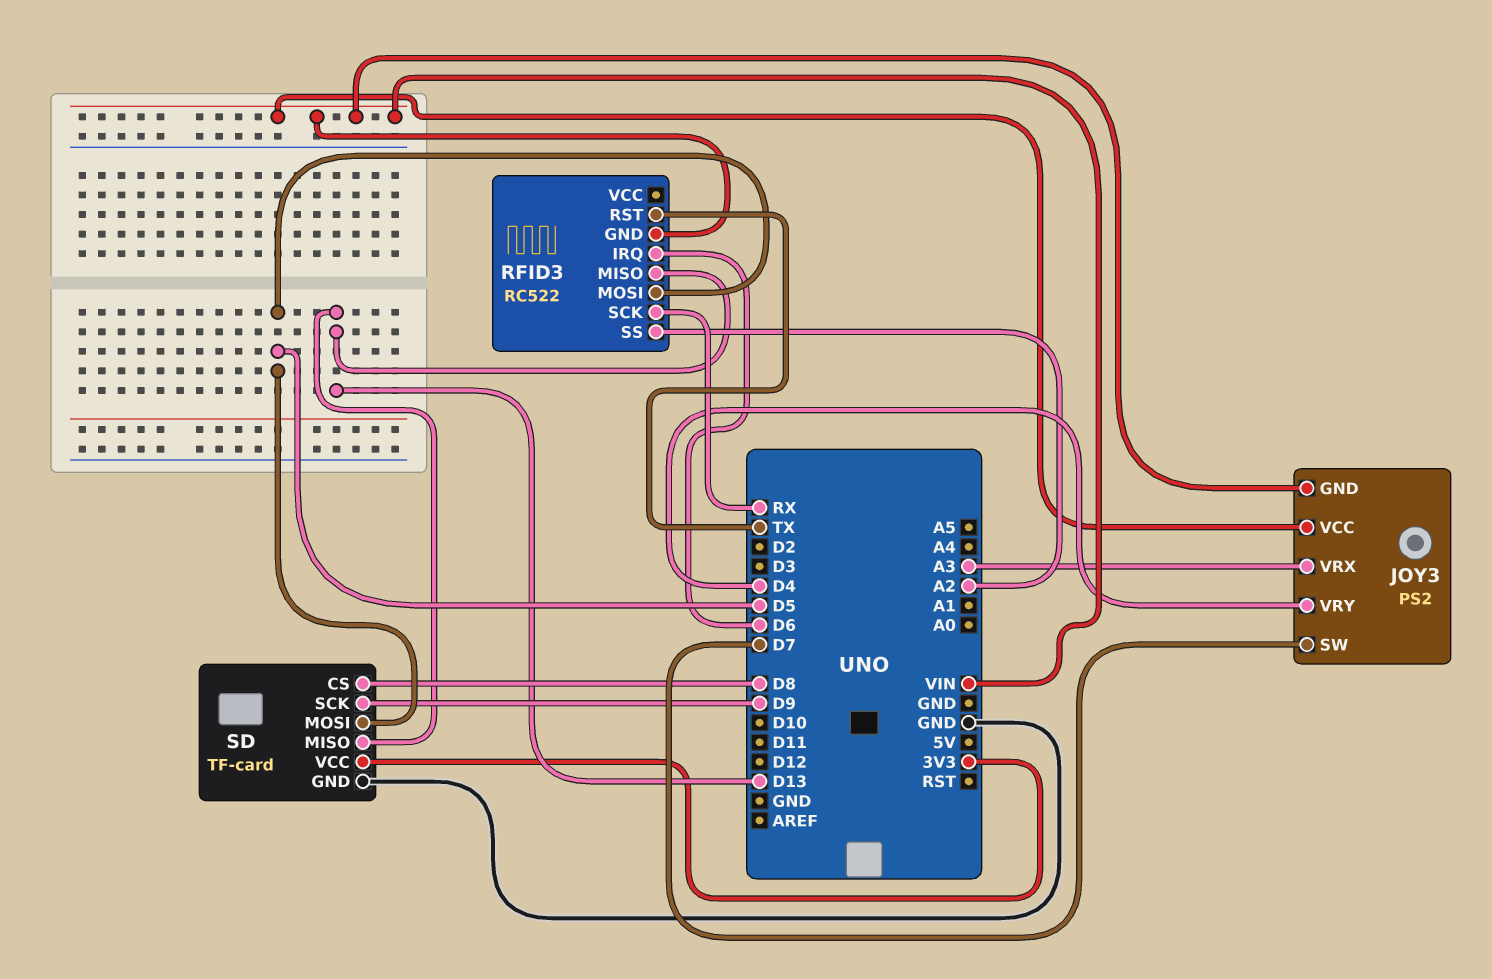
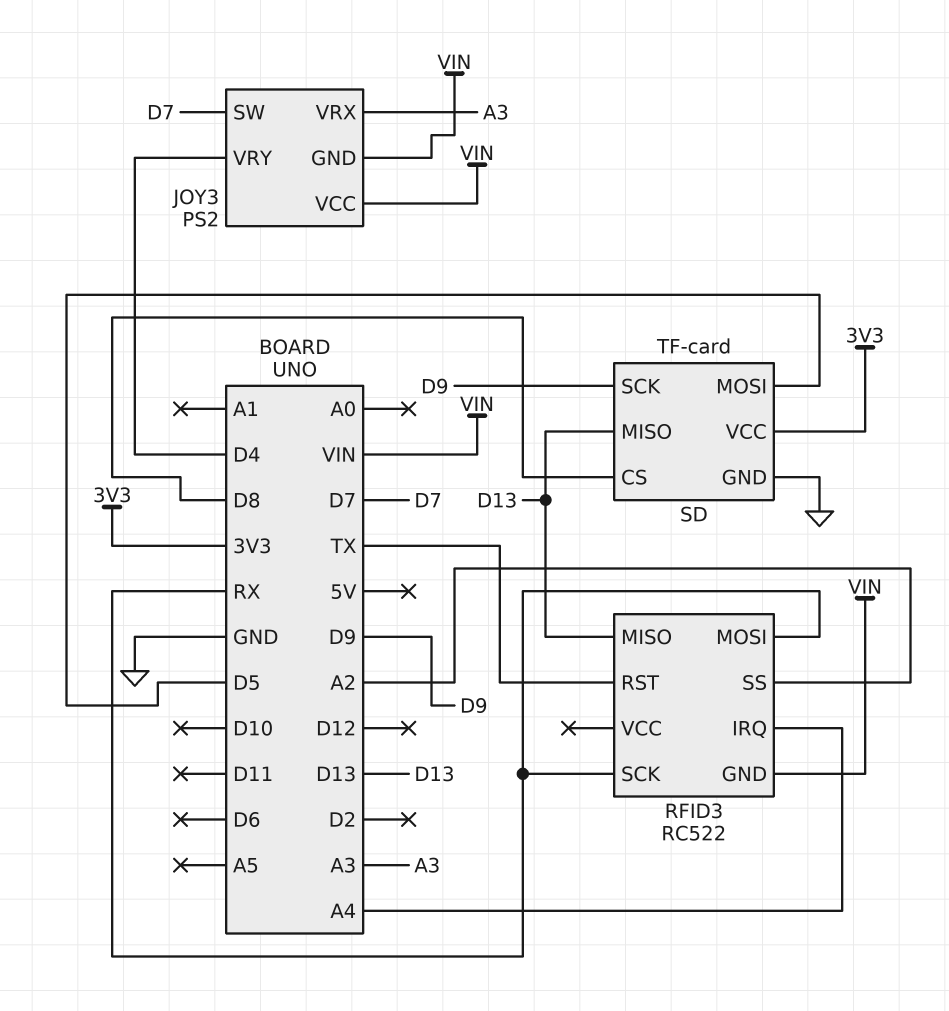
RFID3 pin IRQ: D6 -> A4
RFID3 pin MOSI: D5 -> RX

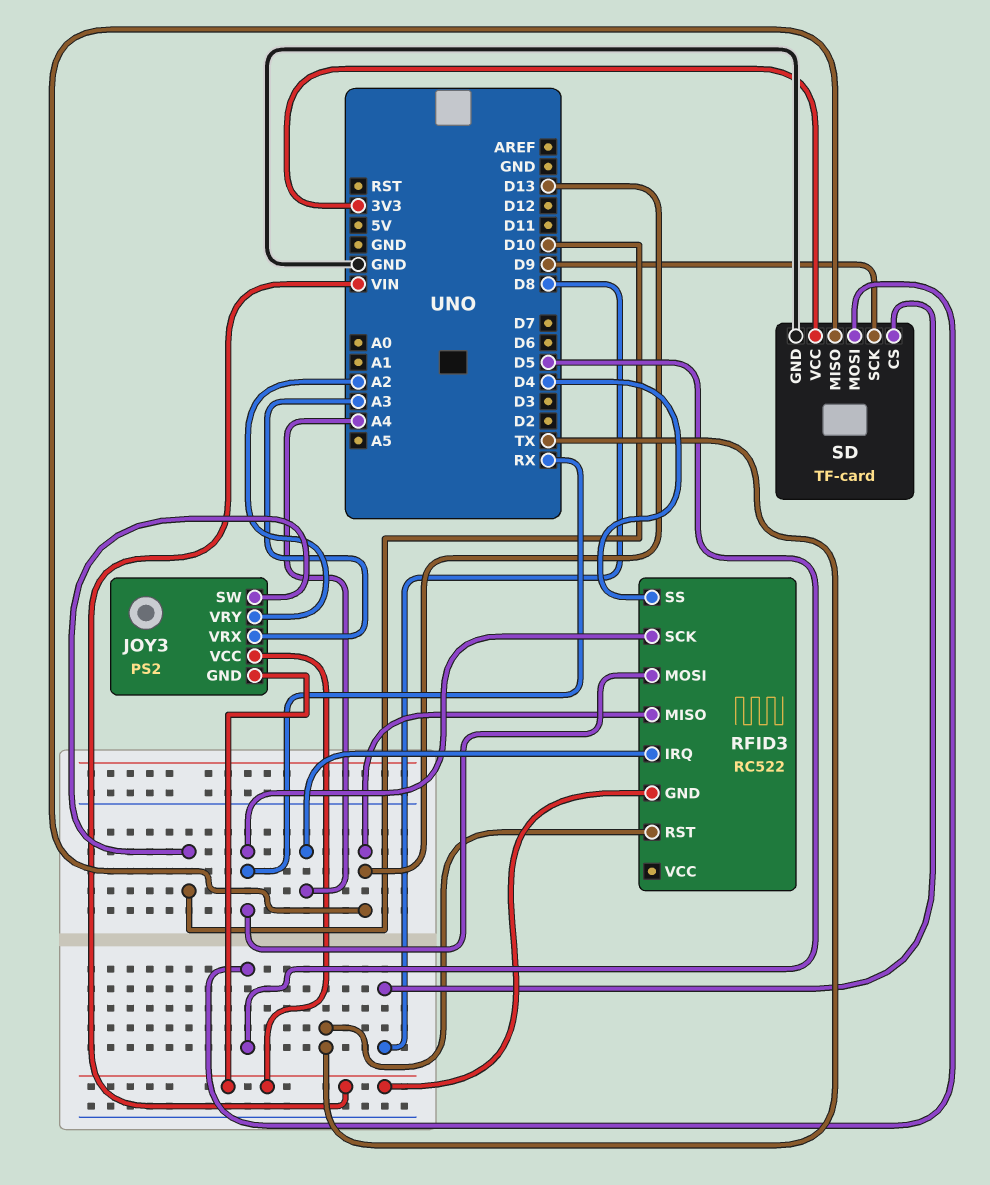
JOY3 pin SW: D7 -> D10
JOY3 pin VRY: D4 -> A2
RFID3 pin SS: A2 -> D4

